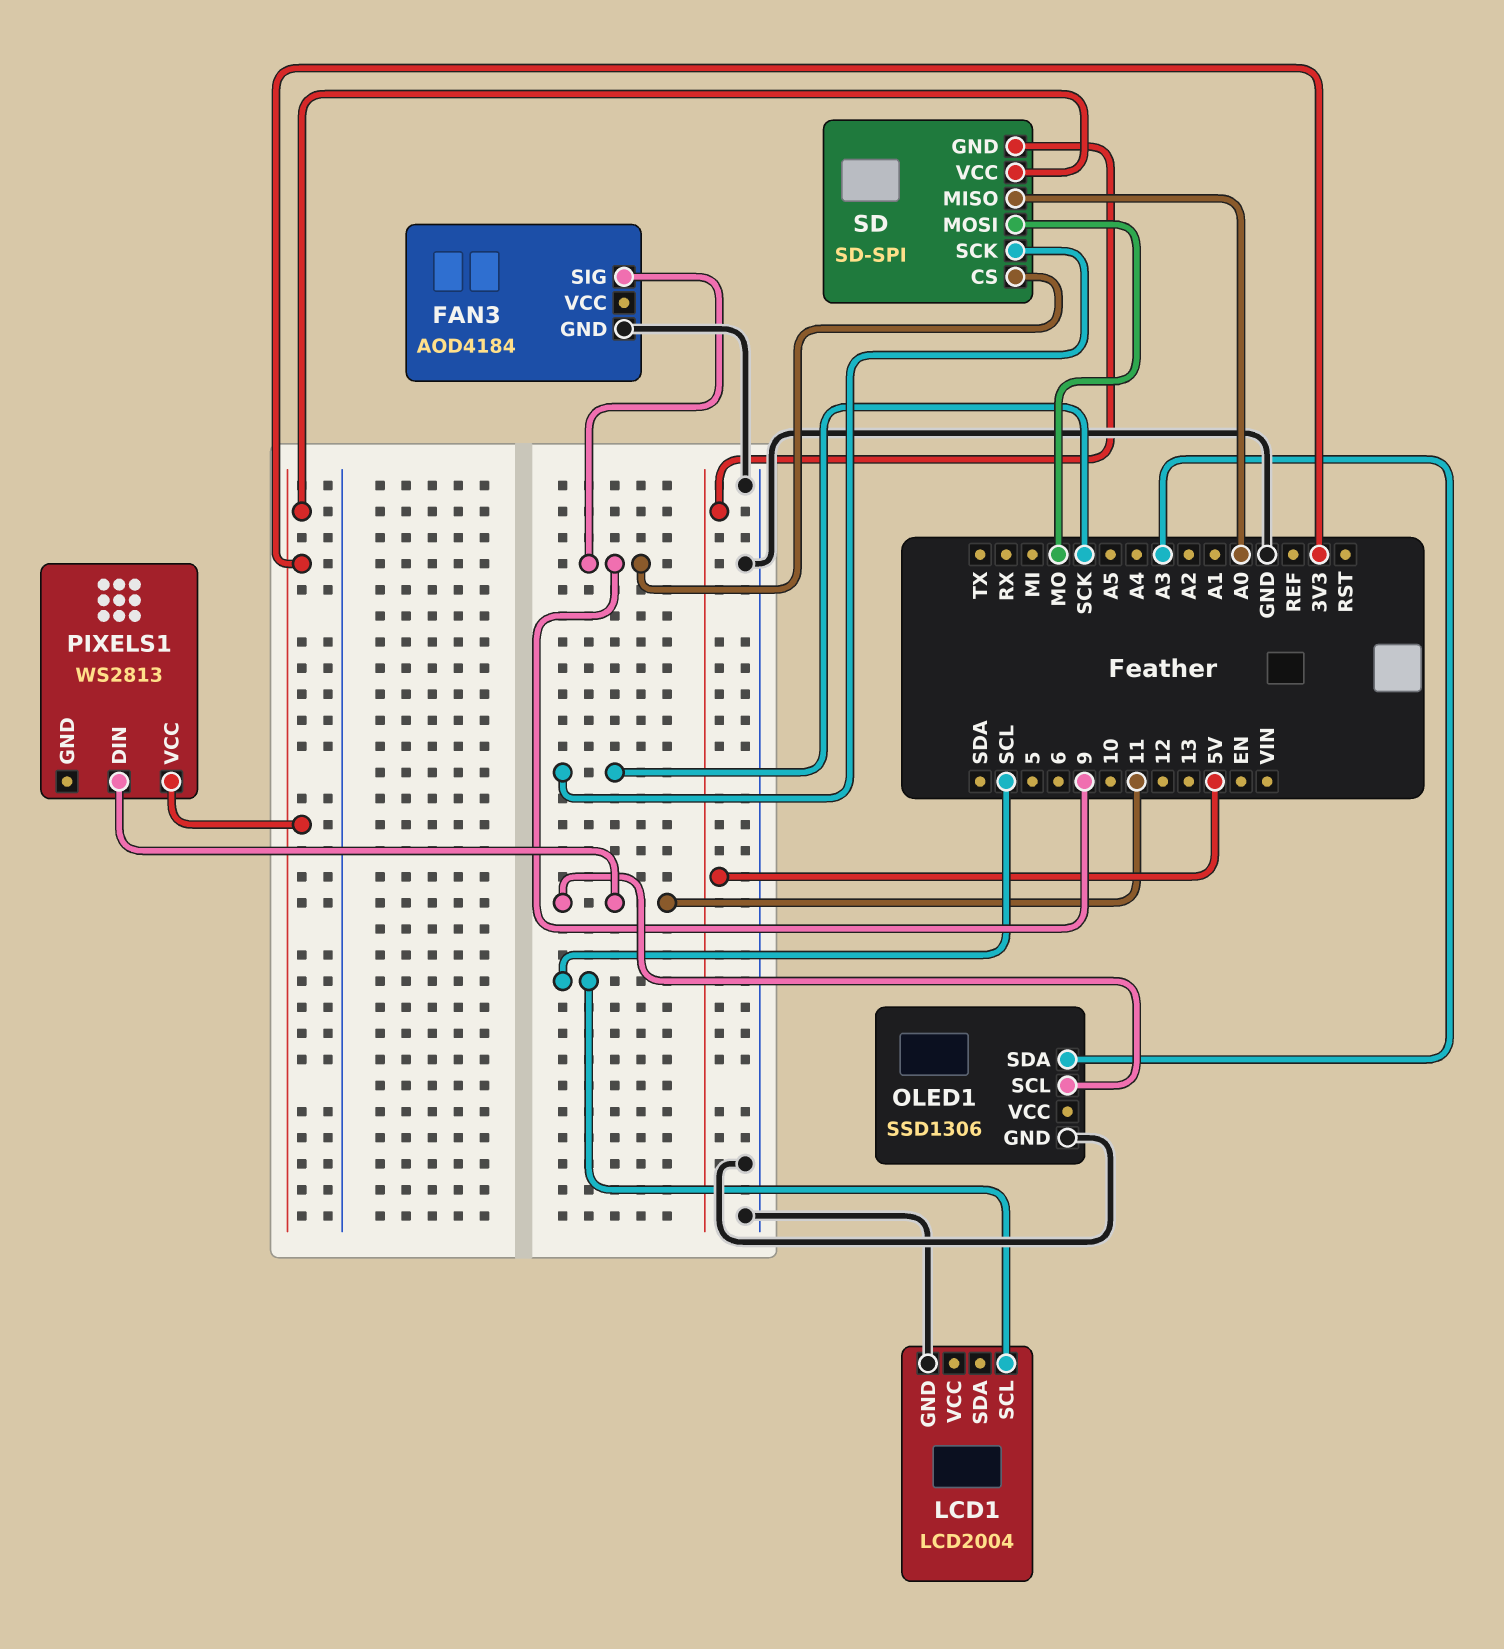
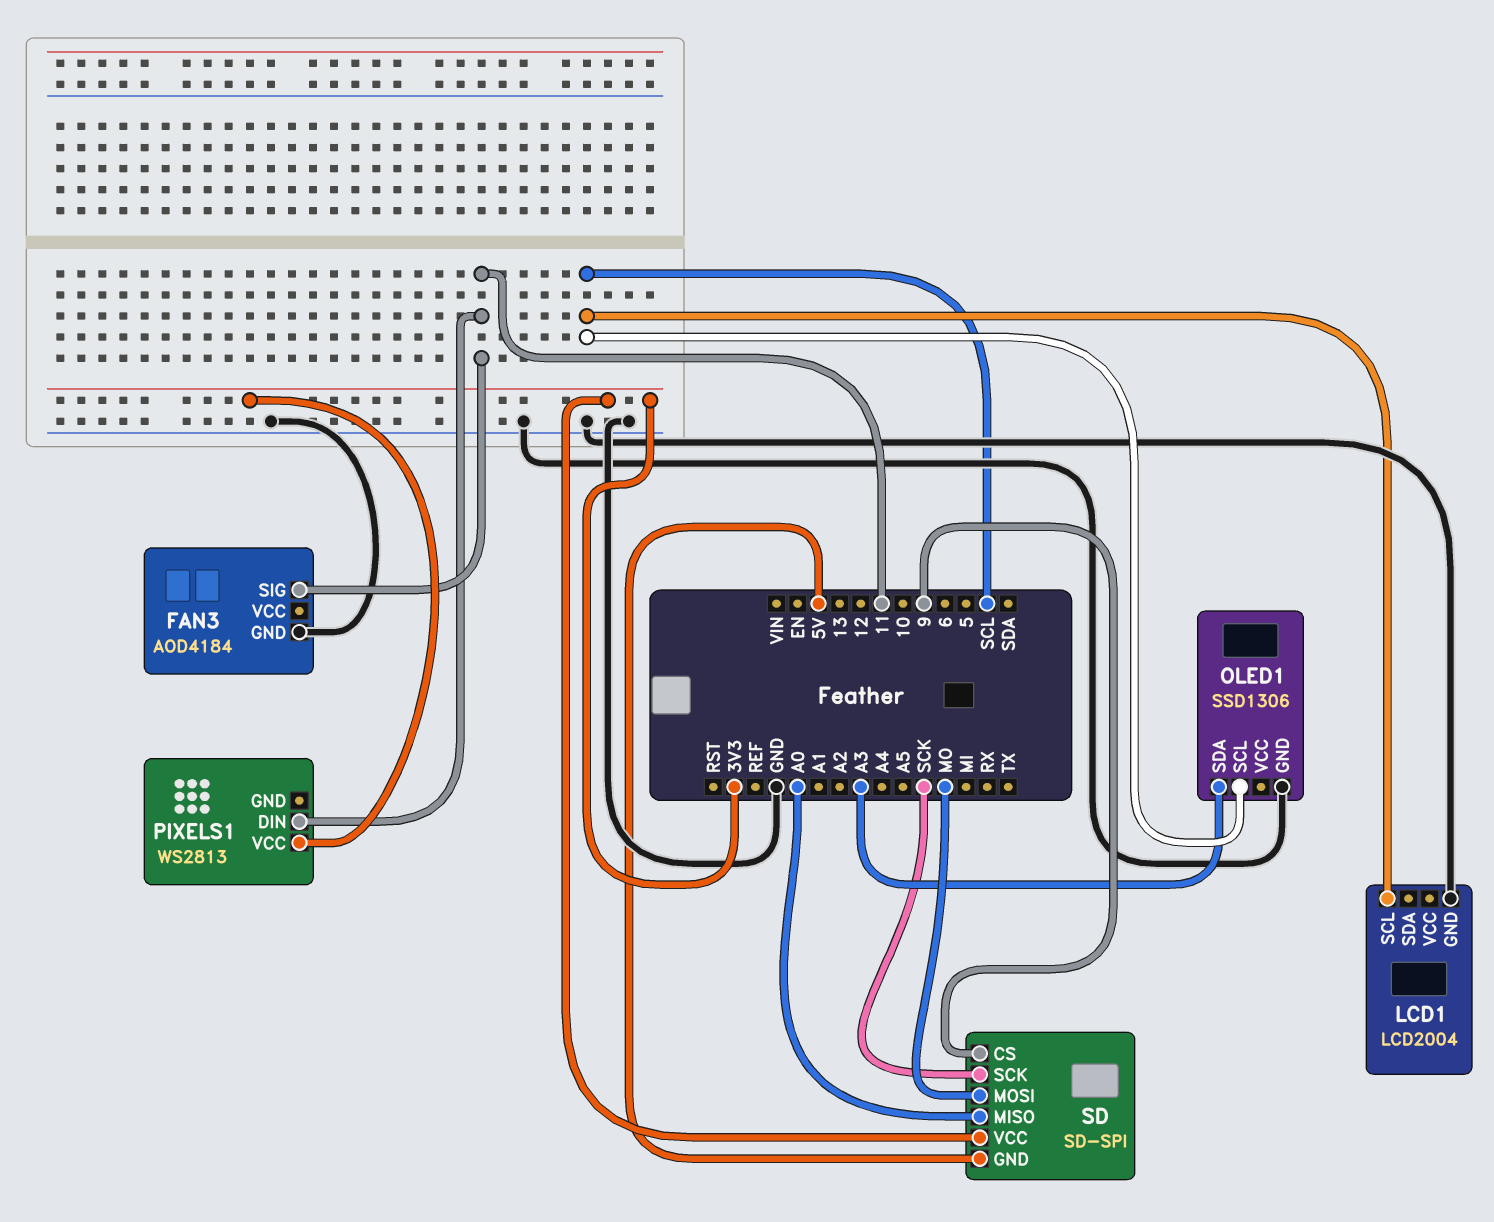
FAN3 pin SIG: 9 -> 11
OLED1 pin SCL: 11 -> SCL

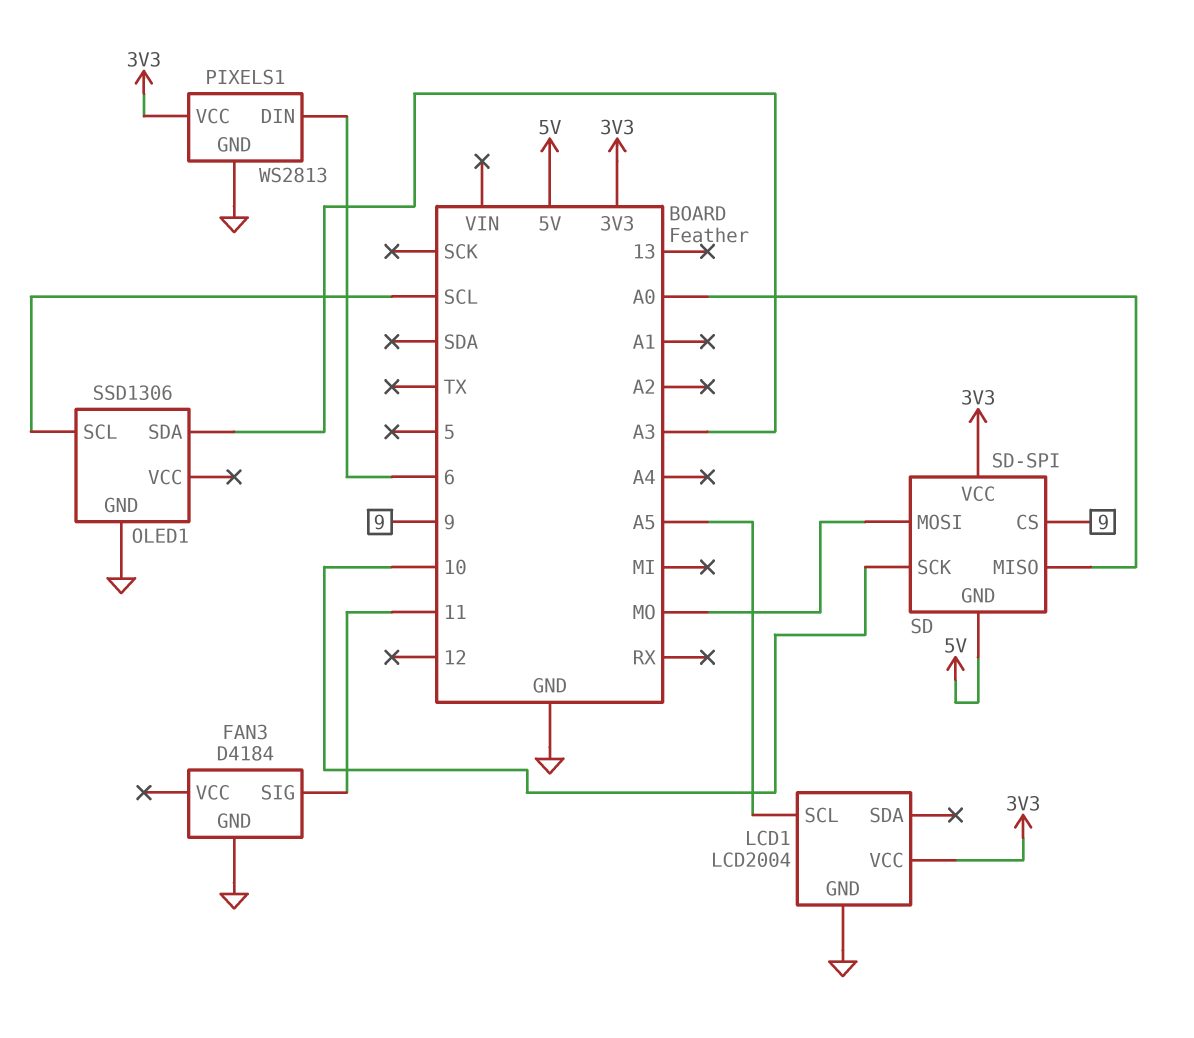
FAN3: AOD4184 -> D4184
LCD1 pin SCL: SCL -> A5
LCD1 pin VCC: none -> 3V3
PIXELS1 pin DIN: 11 -> 6
PIXELS1 pin GND: none -> GND
SD pin SCK: SCK -> 10

